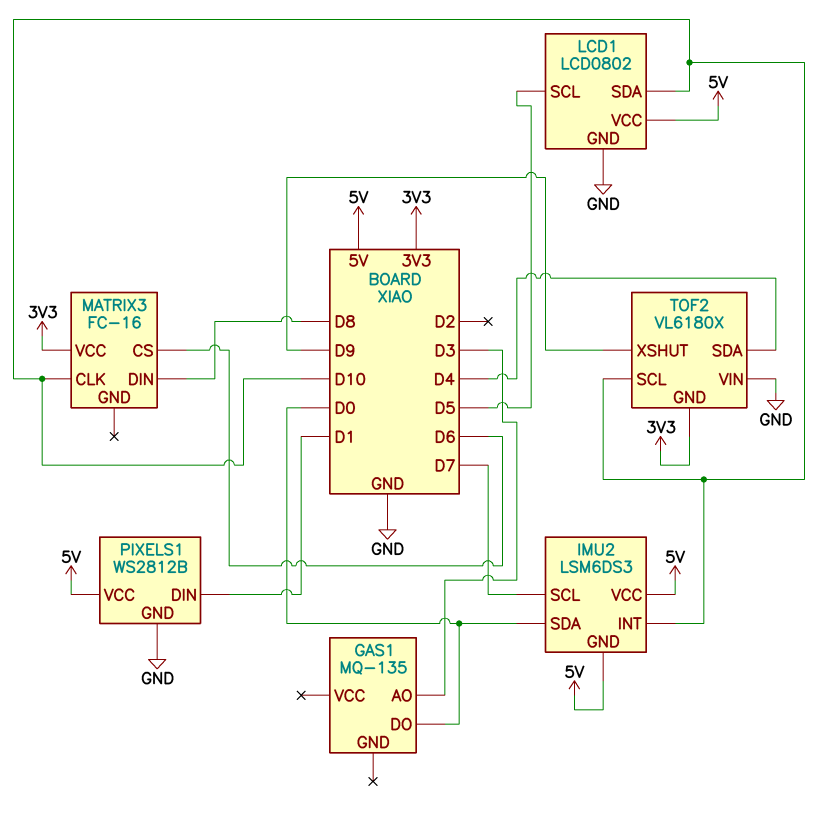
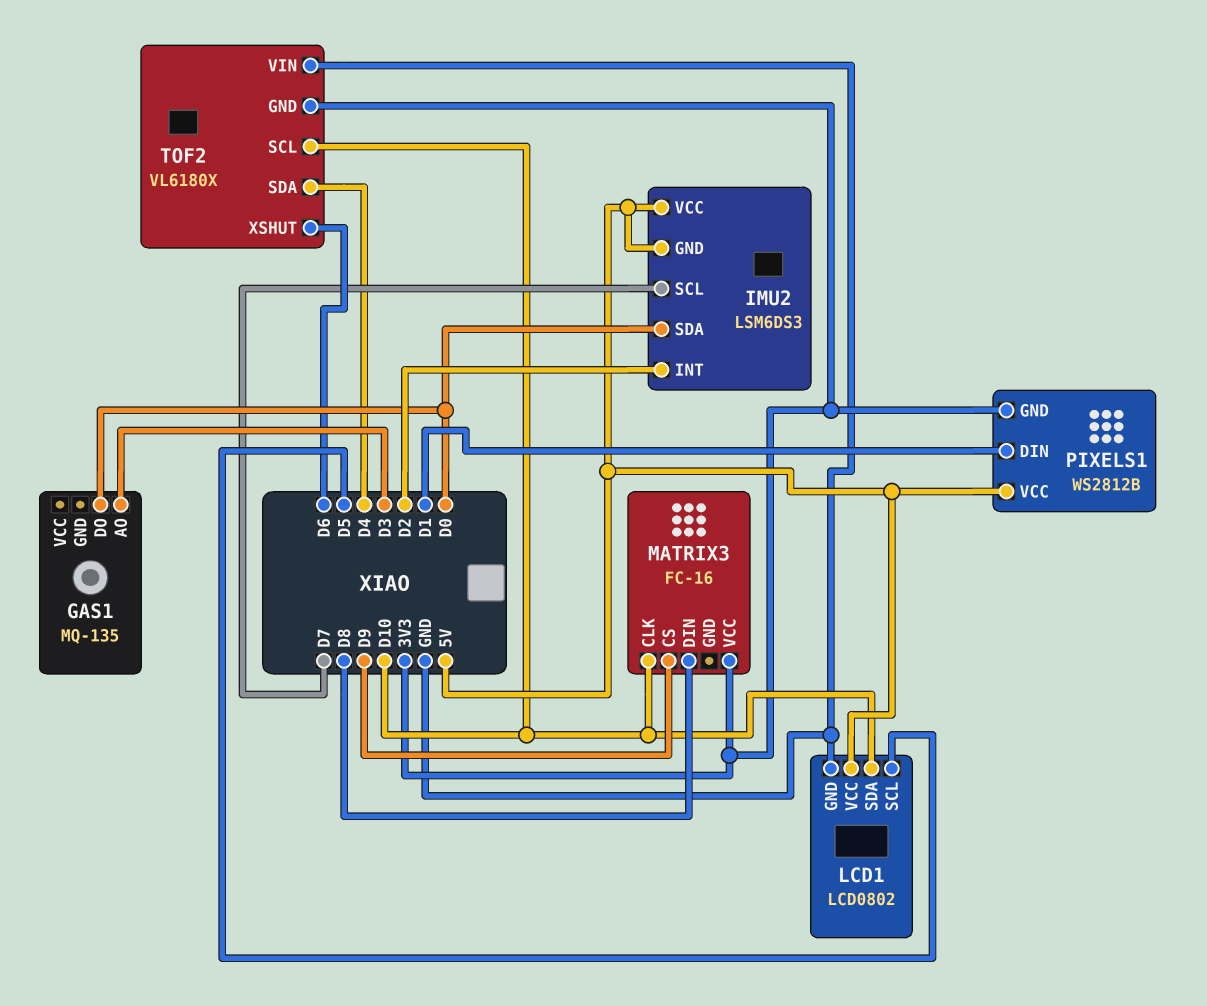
IMU2 pin INT: D10 -> D2
MATRIX3 pin CS: D6 -> D9
PIXELS1 pin GND: GND -> 3V3
TOF2 pin XSHUT: D9 -> D6

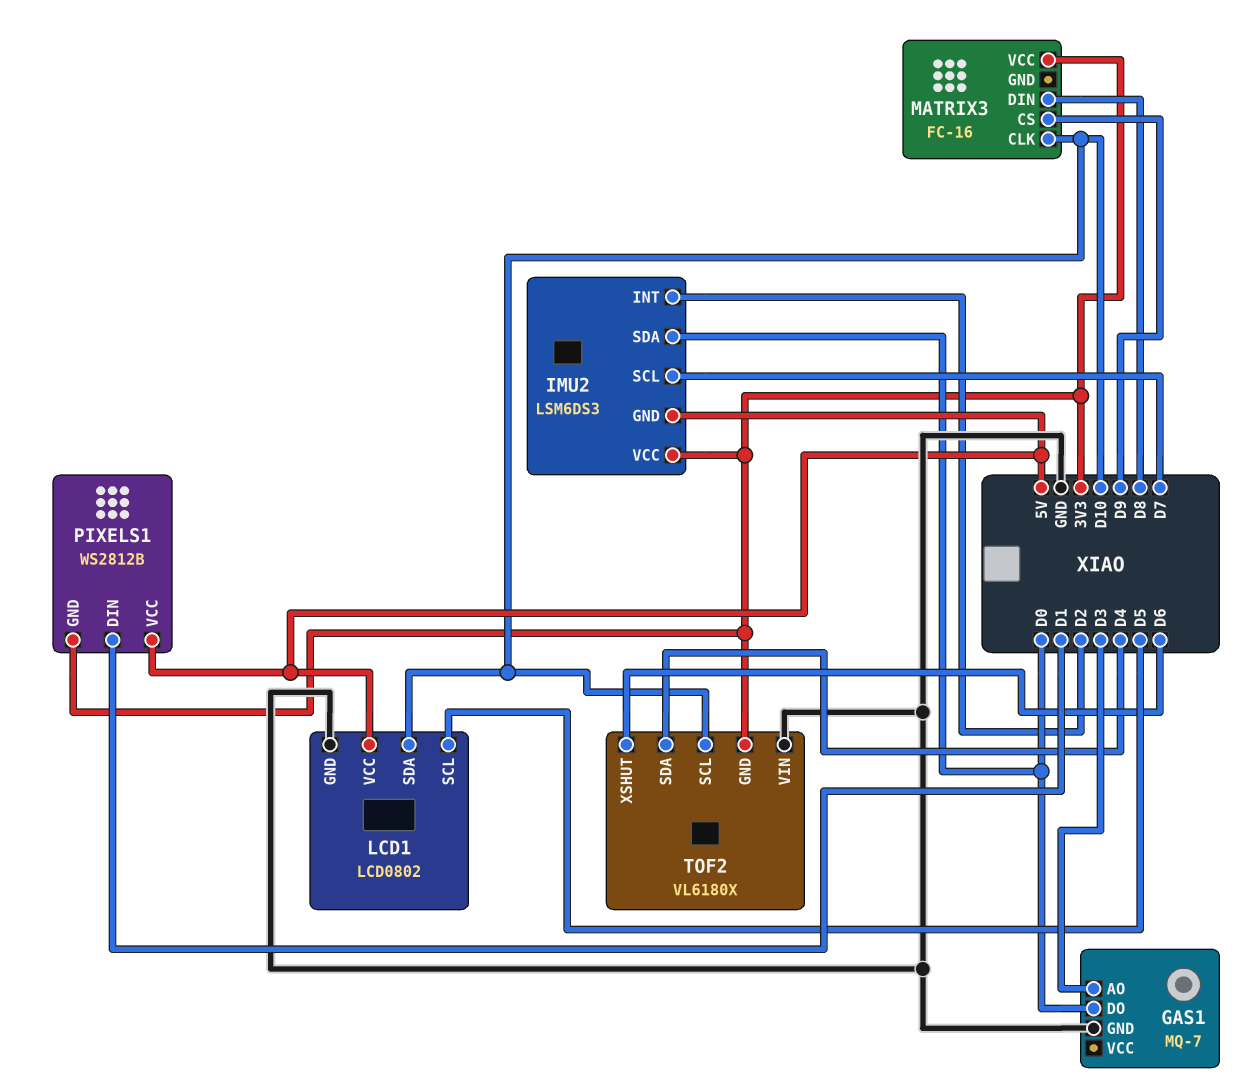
GAS1: MQ-135 -> MQ-7
GAS1 pin GND: none -> GND
IMU2 pin VCC: 5V -> 3V3

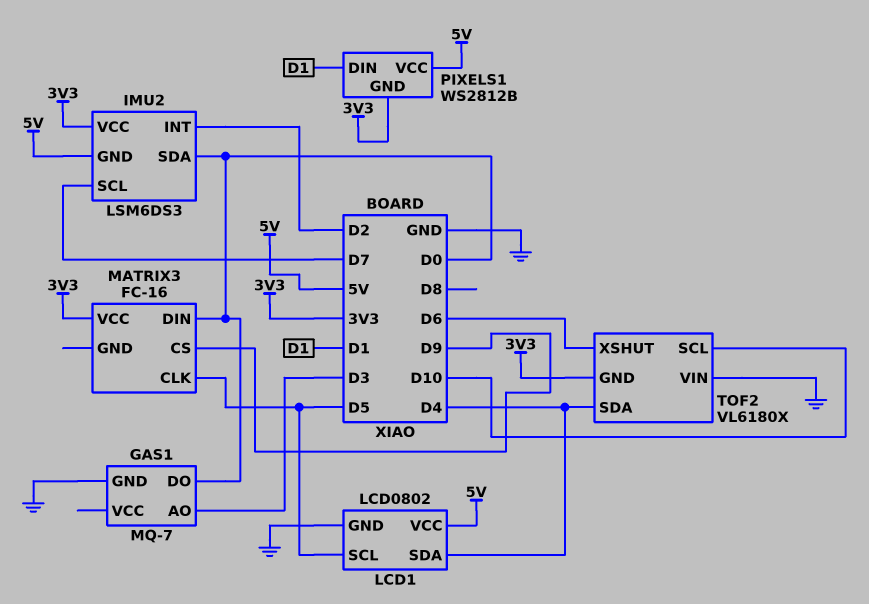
LCD1 pin SDA: D10 -> D4
MATRIX3 pin CLK: D10 -> D5
MATRIX3 pin DIN: D8 -> D0

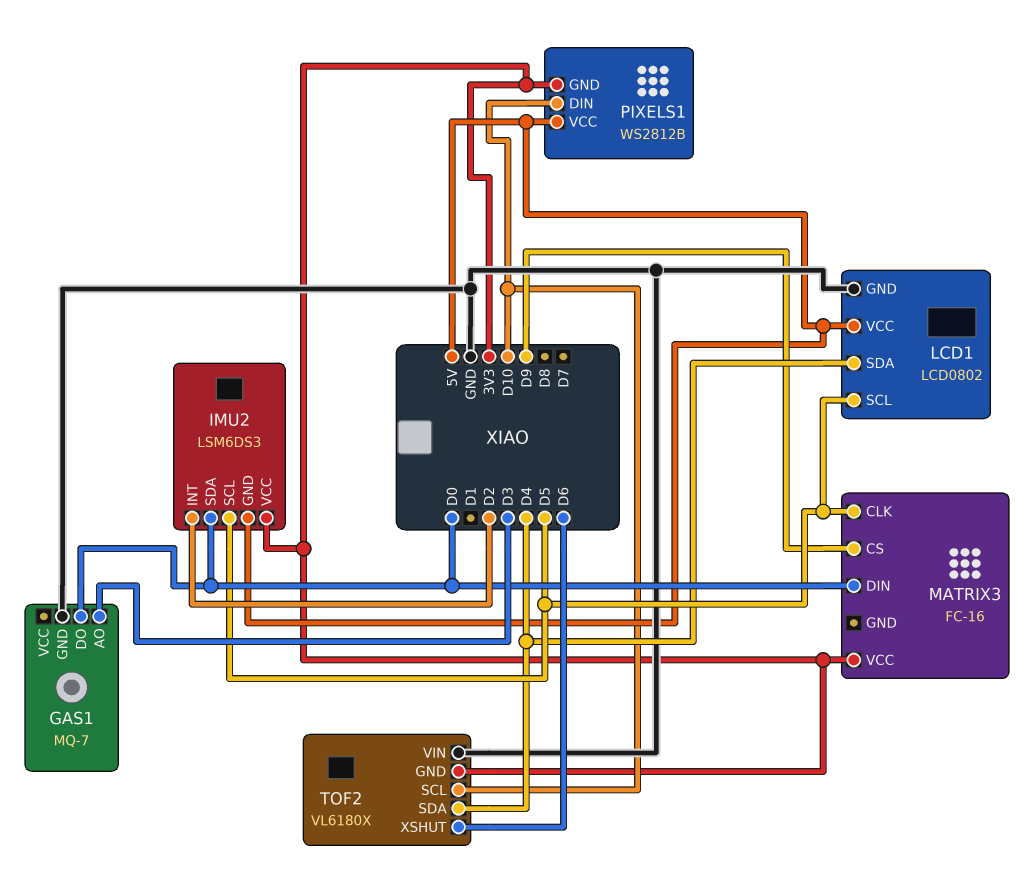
IMU2 pin SCL: D7 -> D5
PIXELS1 pin DIN: D1 -> D10

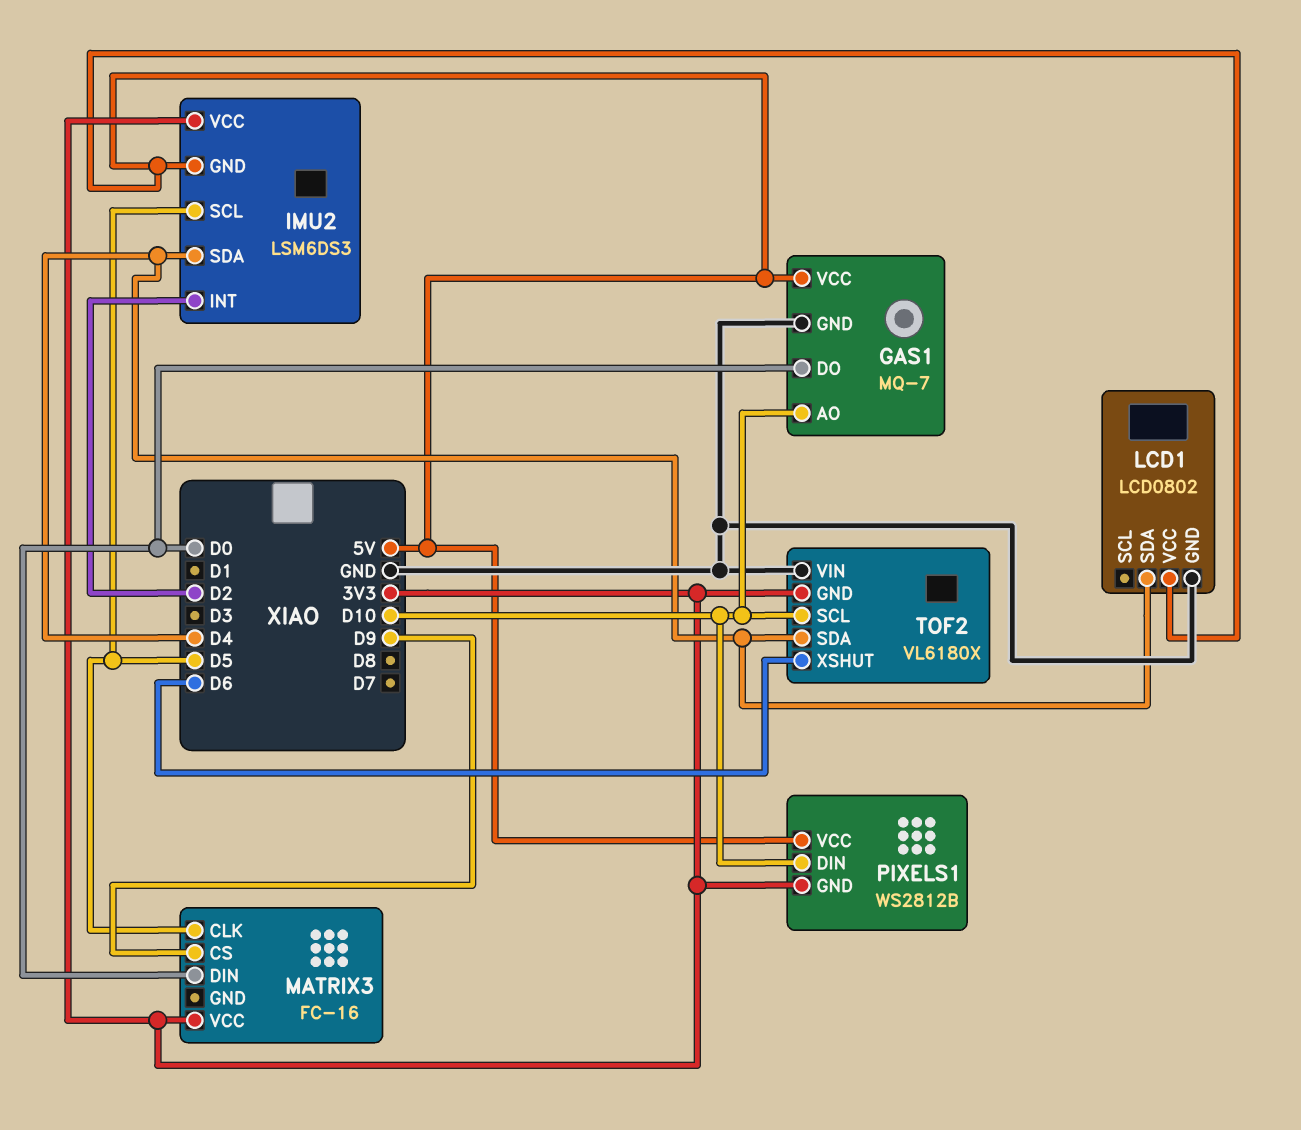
GAS1 pin AO: D3 -> D10
GAS1 pin VCC: none -> 5V
IMU2 pin SDA: D0 -> D4
LCD1 pin SCL: D5 -> none

